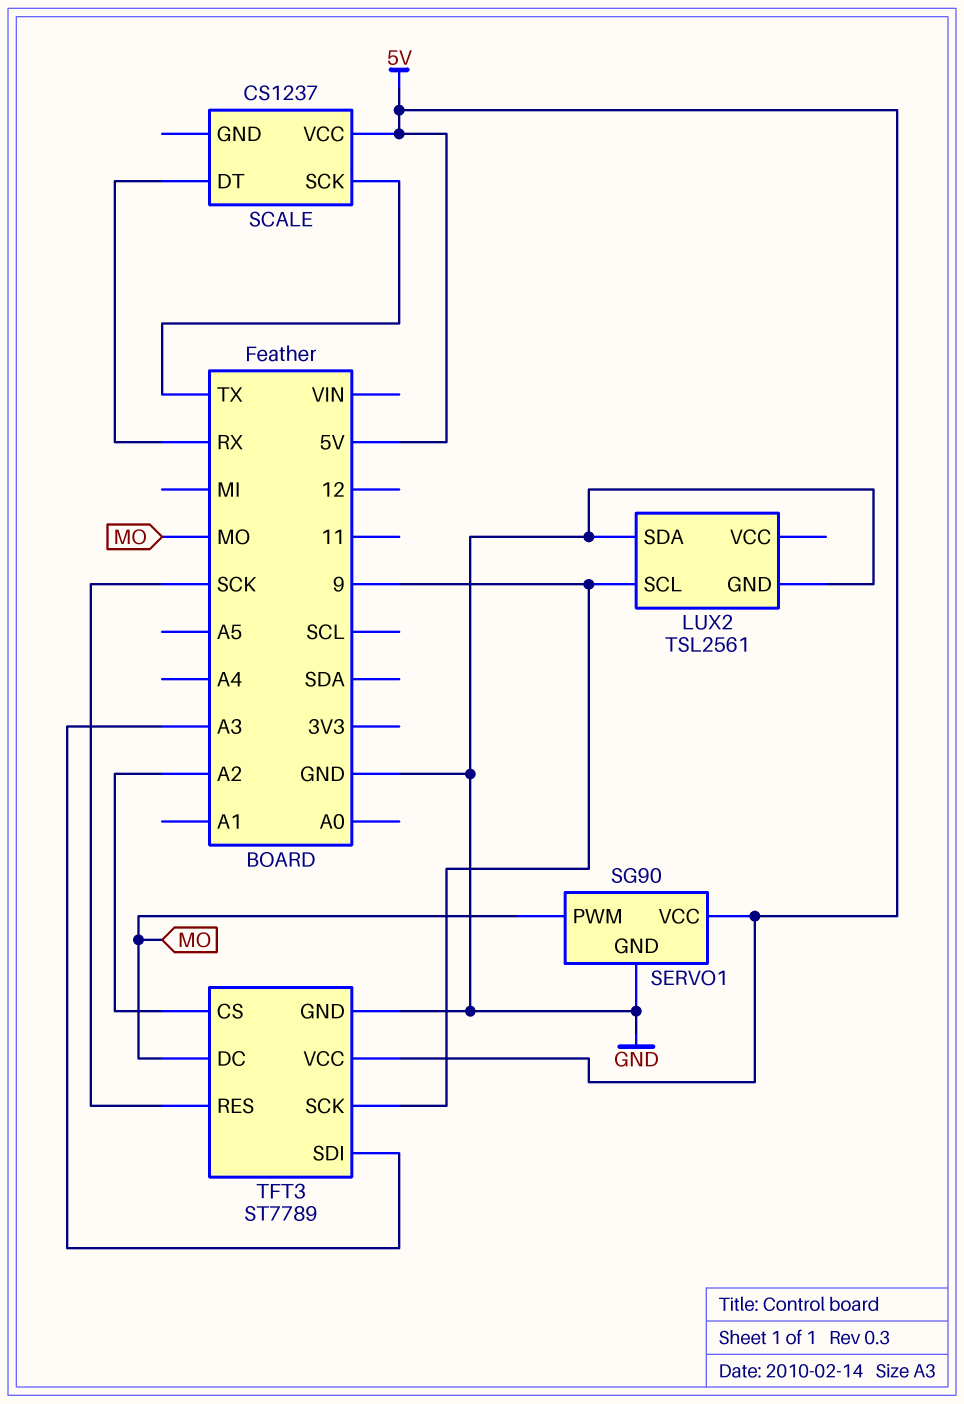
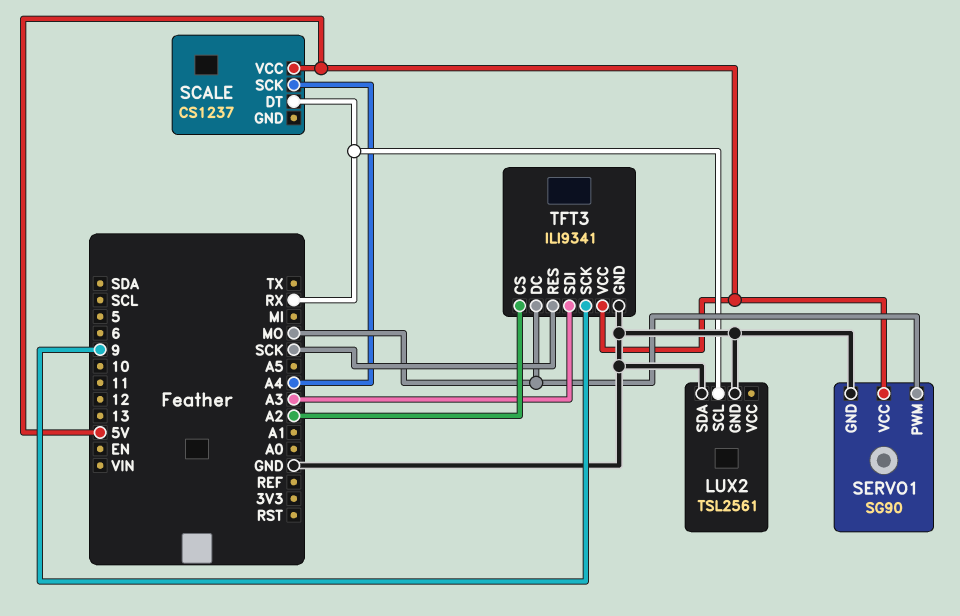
LUX2 pin SCL: 9 -> RX
SCALE pin SCK: TX -> A4
TFT3: ST7789 -> ILI9341

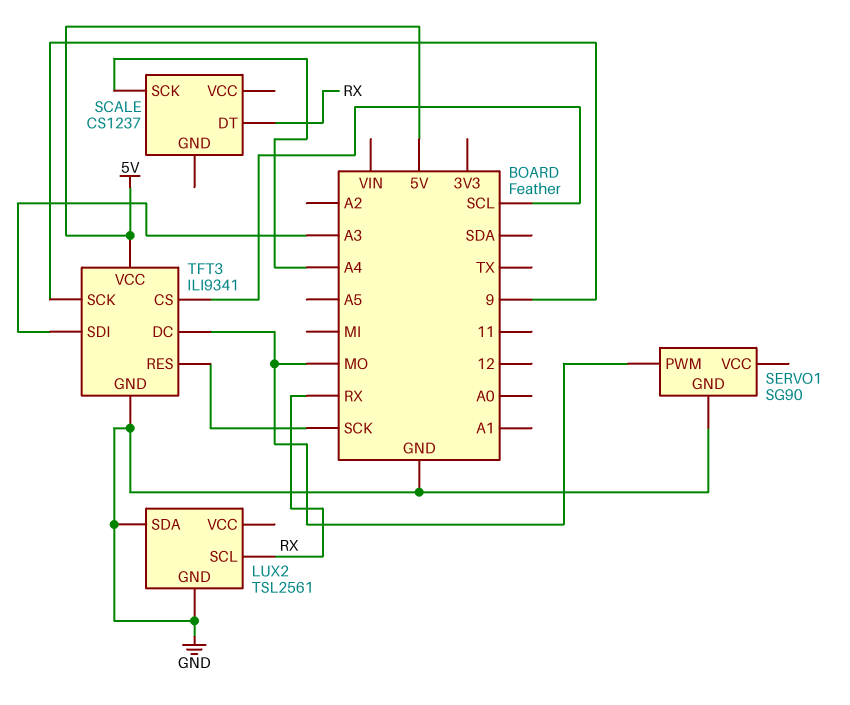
SCALE pin VCC: 5V -> none
SERVO1 pin VCC: 5V -> none
TFT3 pin CS: A2 -> SCL

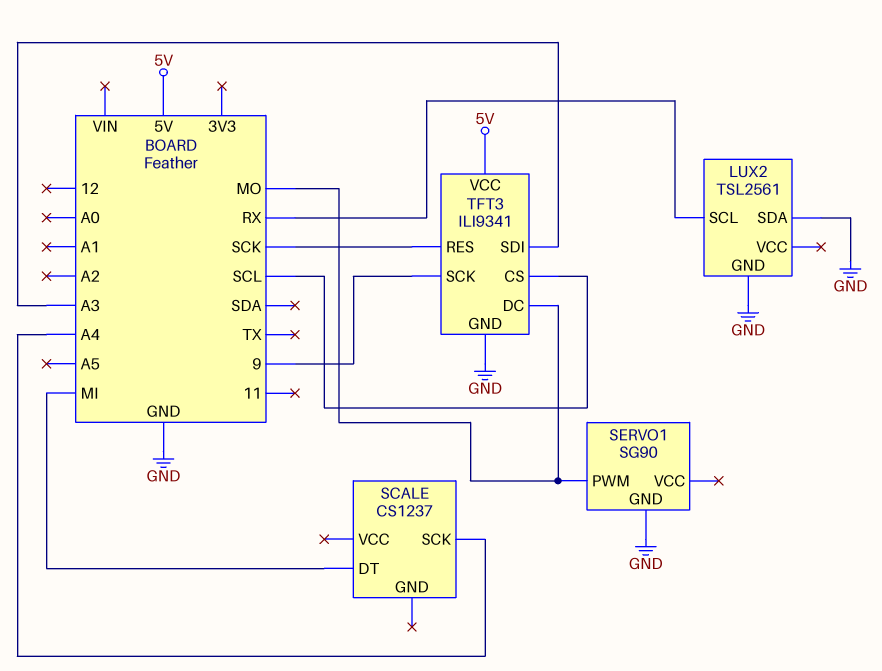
SCALE pin DT: RX -> MI

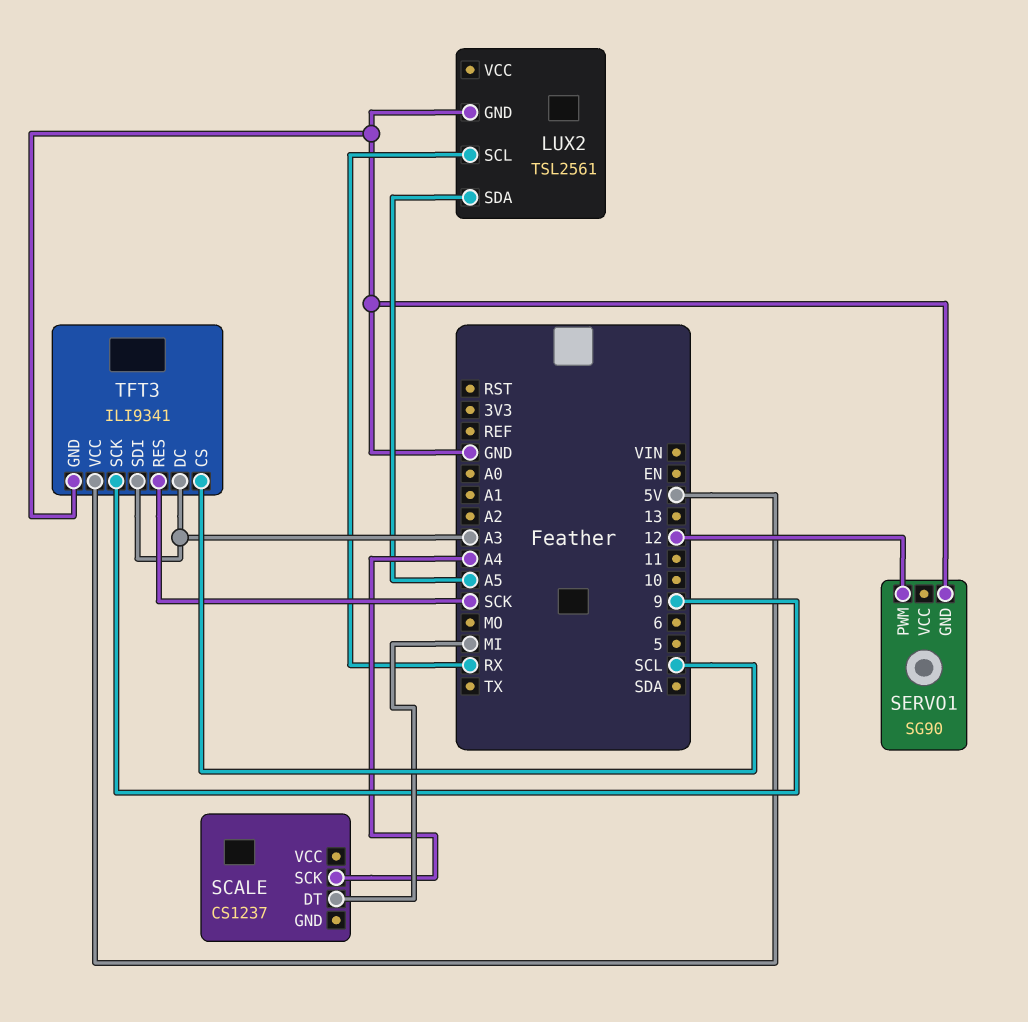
LUX2 pin SDA: GND -> A5
SERVO1 pin PWM: MO -> 12
TFT3 pin DC: MO -> A3

